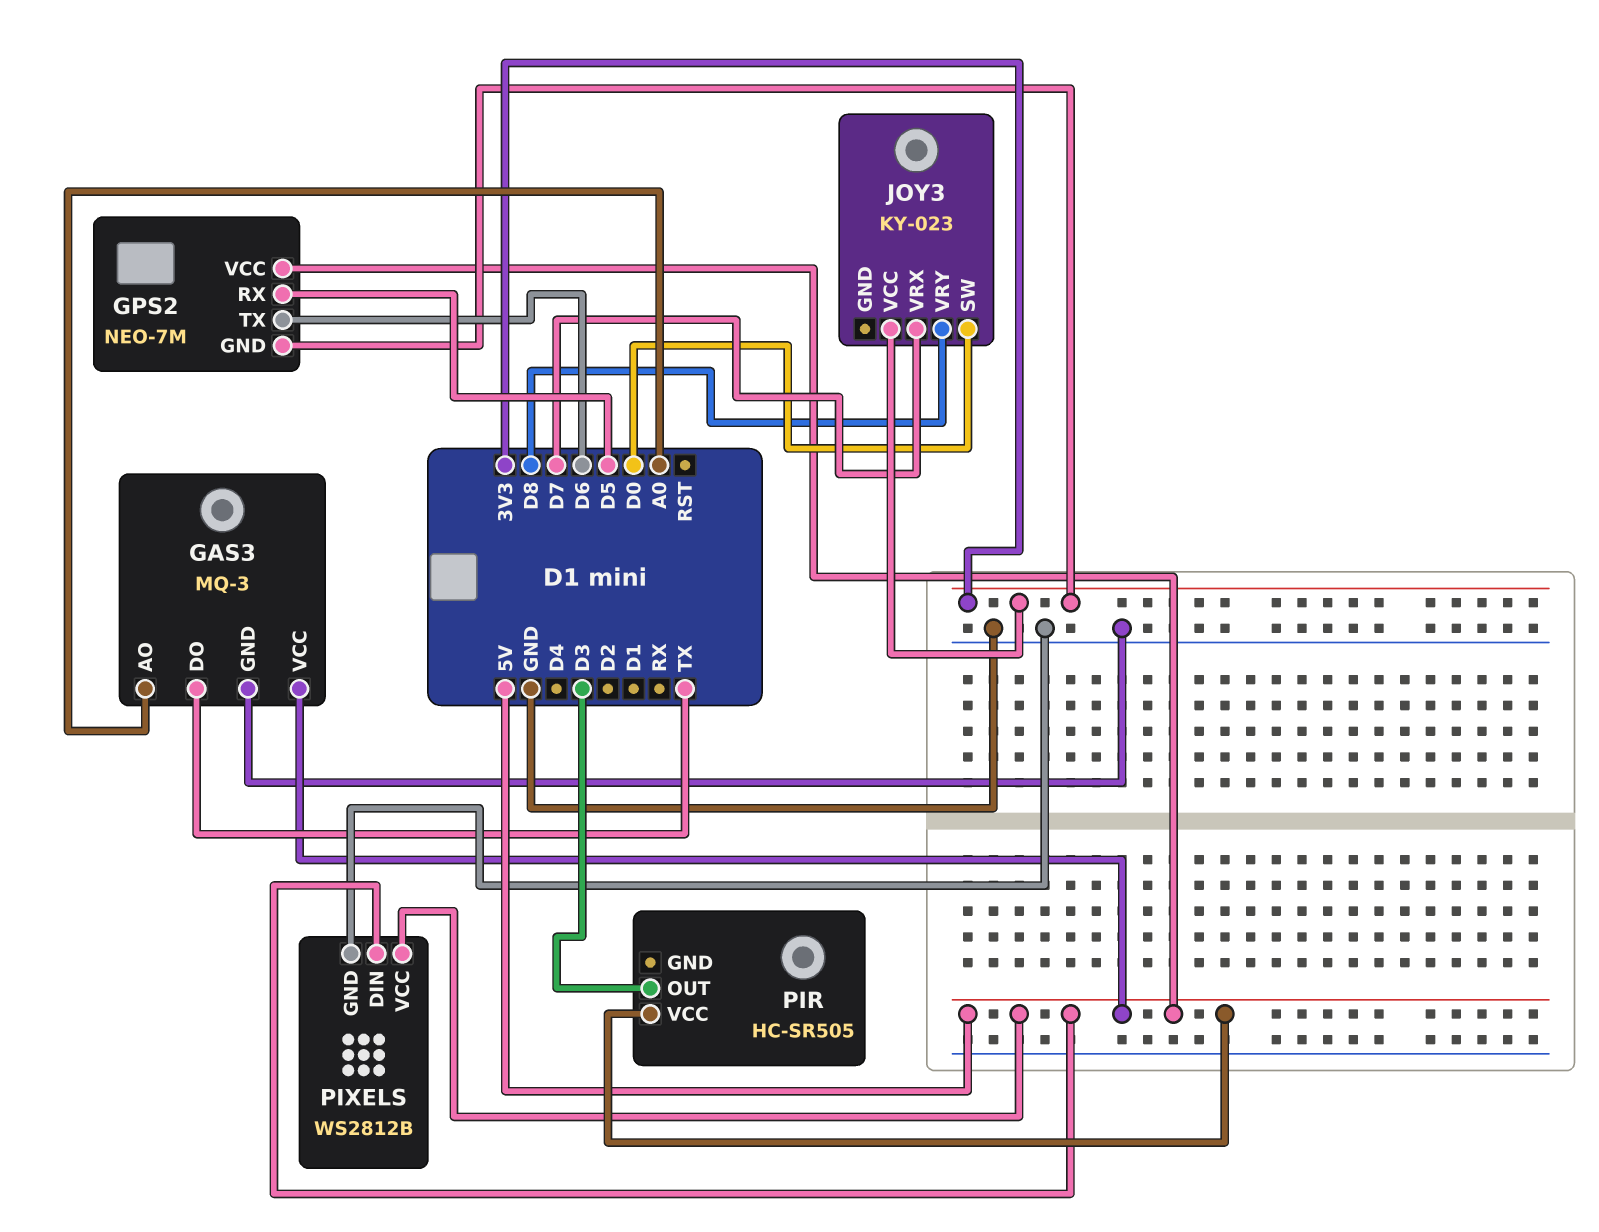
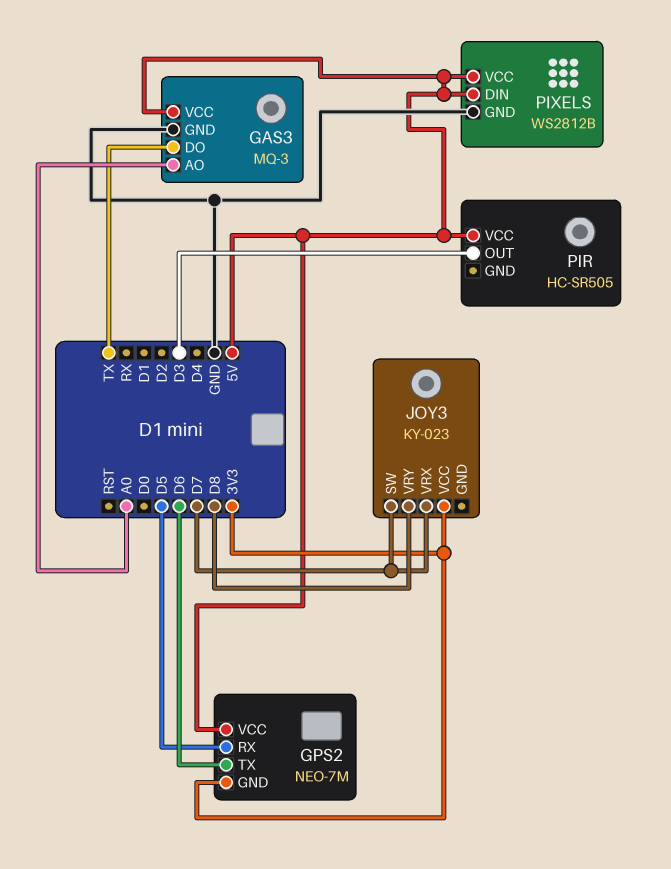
JOY3 pin SW: D0 -> D7

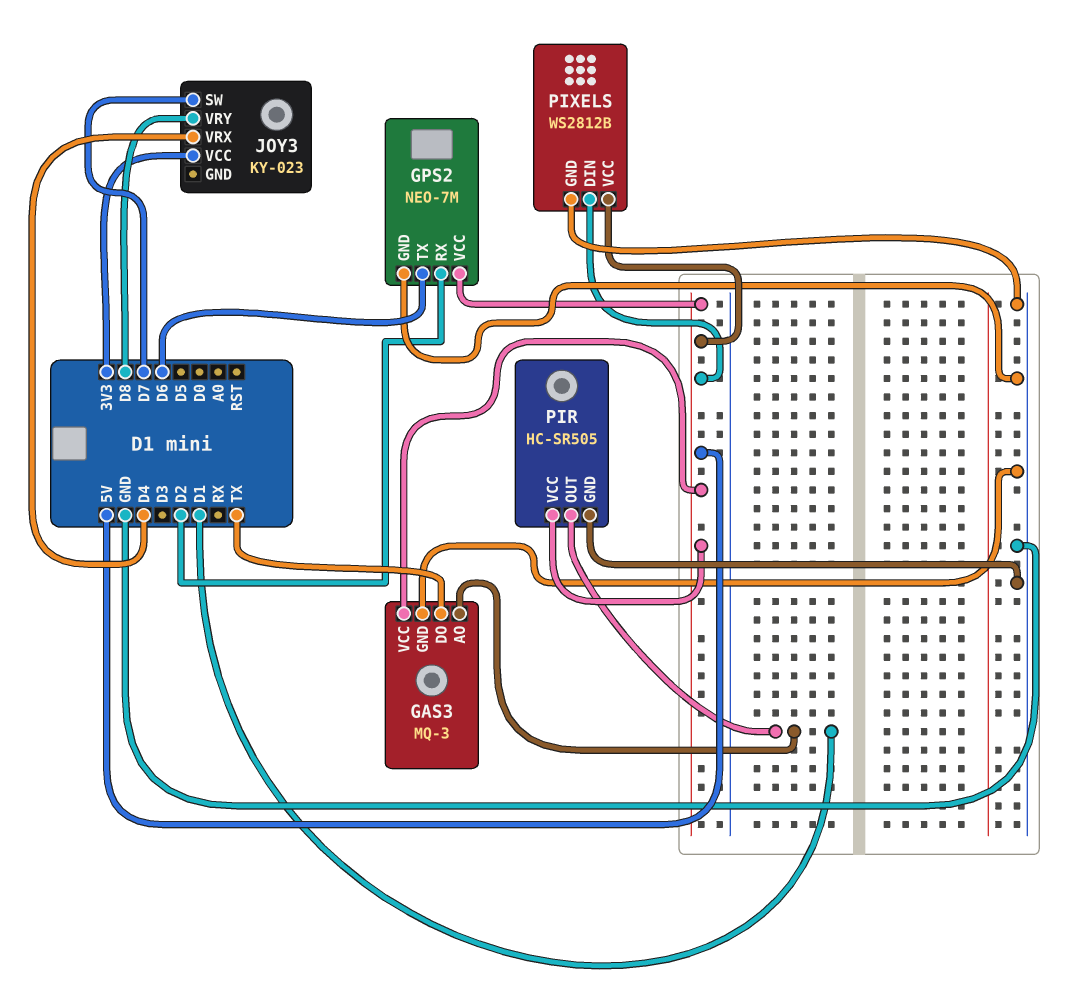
GAS3 pin AO: A0 -> D1
GPS2 pin GND: 3V3 -> GND
GPS2 pin RX: D5 -> D2
JOY3 pin VRX: D7 -> D4
PIR pin GND: none -> GND
PIR pin OUT: D3 -> D1

